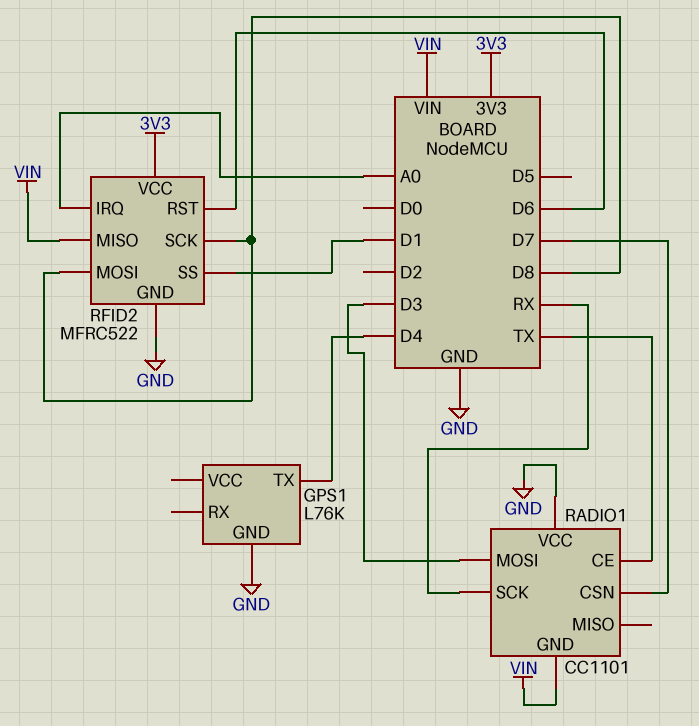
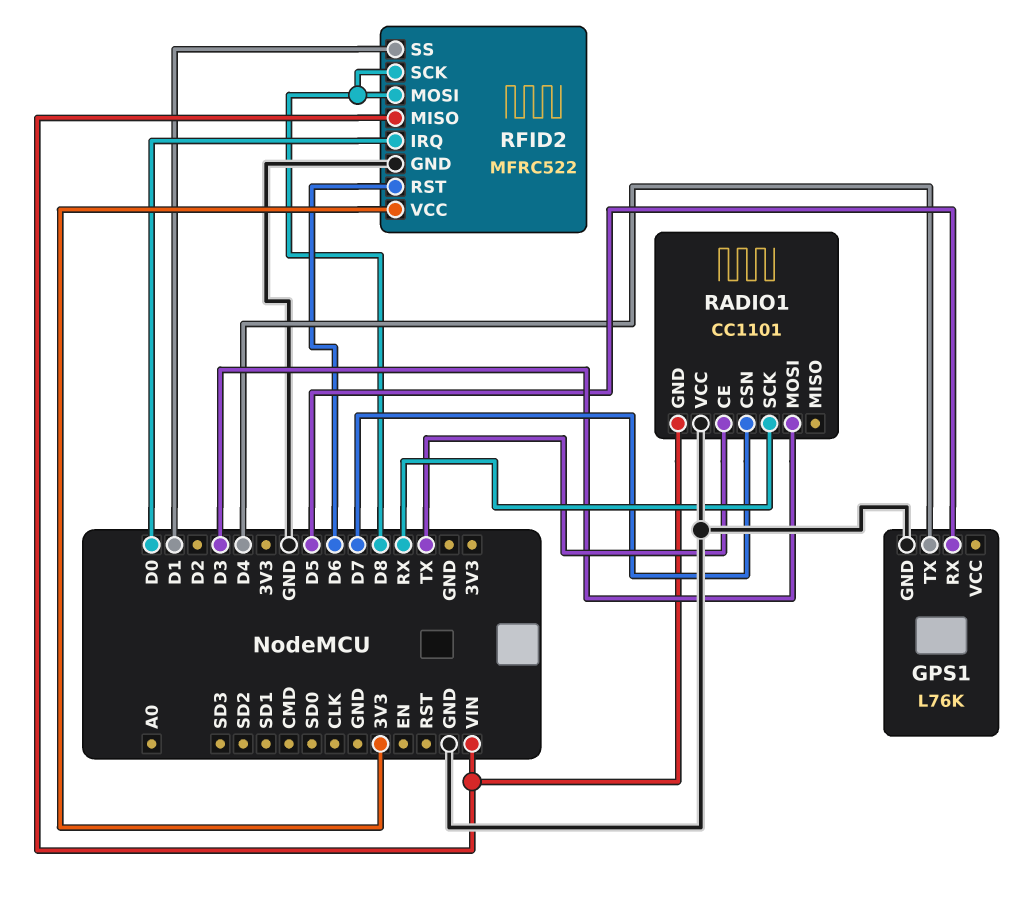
GPS1 pin RX: none -> D5
RFID2 pin IRQ: A0 -> D0

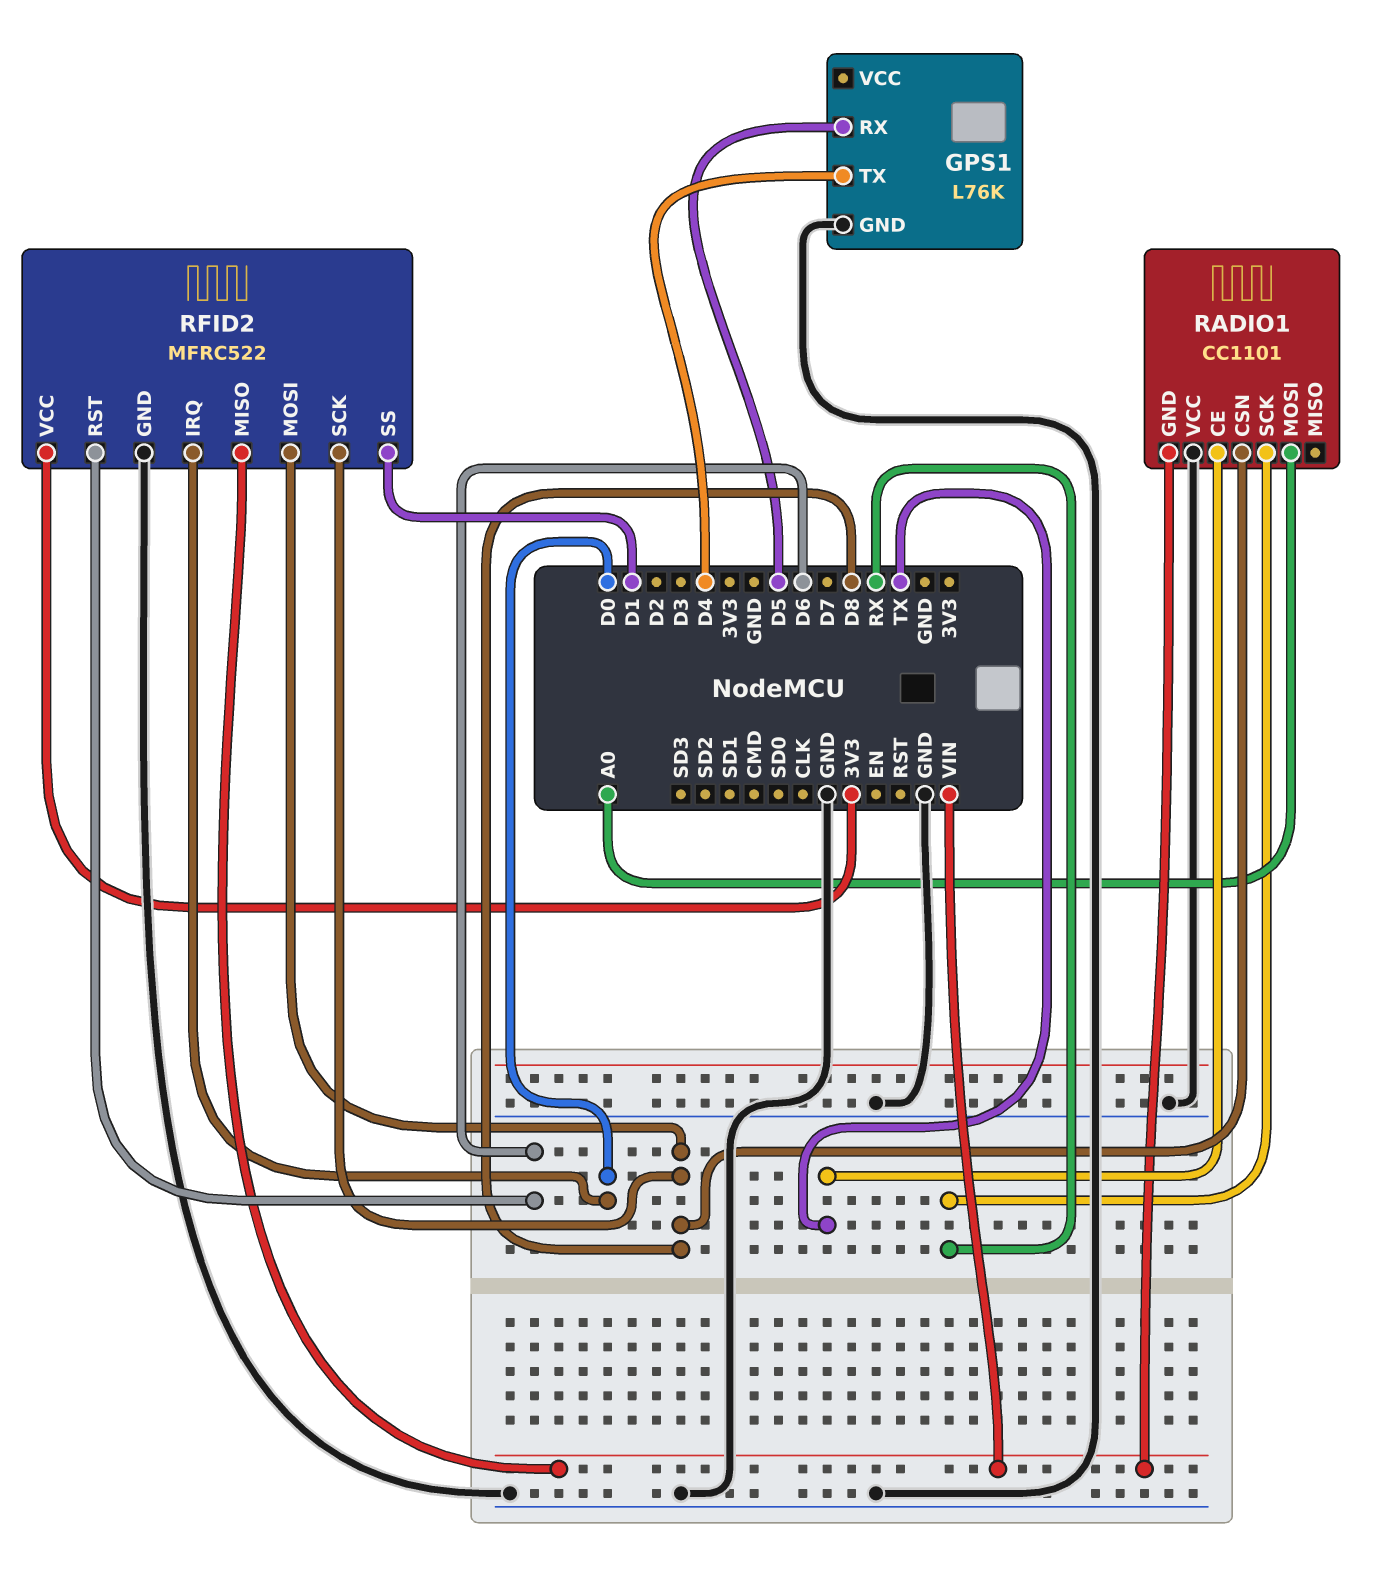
RADIO1 pin CSN: D7 -> D8
RADIO1 pin MOSI: D3 -> A0

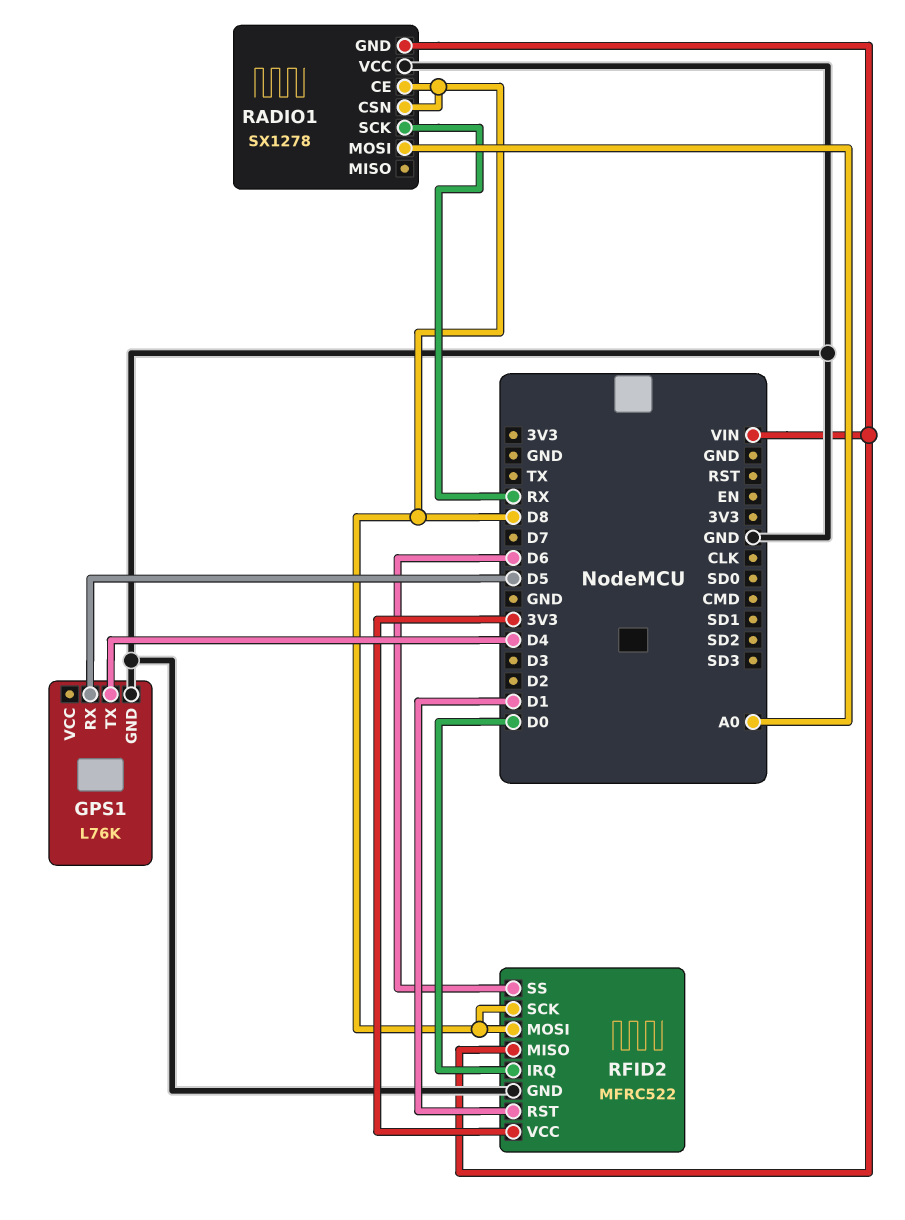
RADIO1: CC1101 -> SX1278
RADIO1 pin CE: TX -> D8
RFID2 pin RST: D6 -> D1
RFID2 pin SS: D1 -> D6

